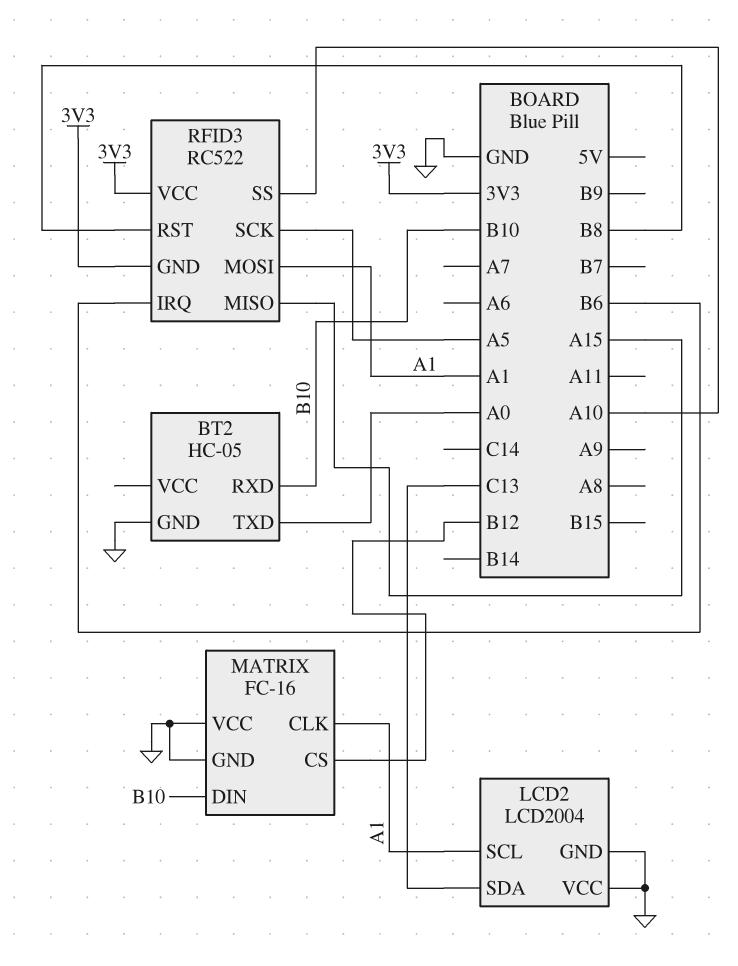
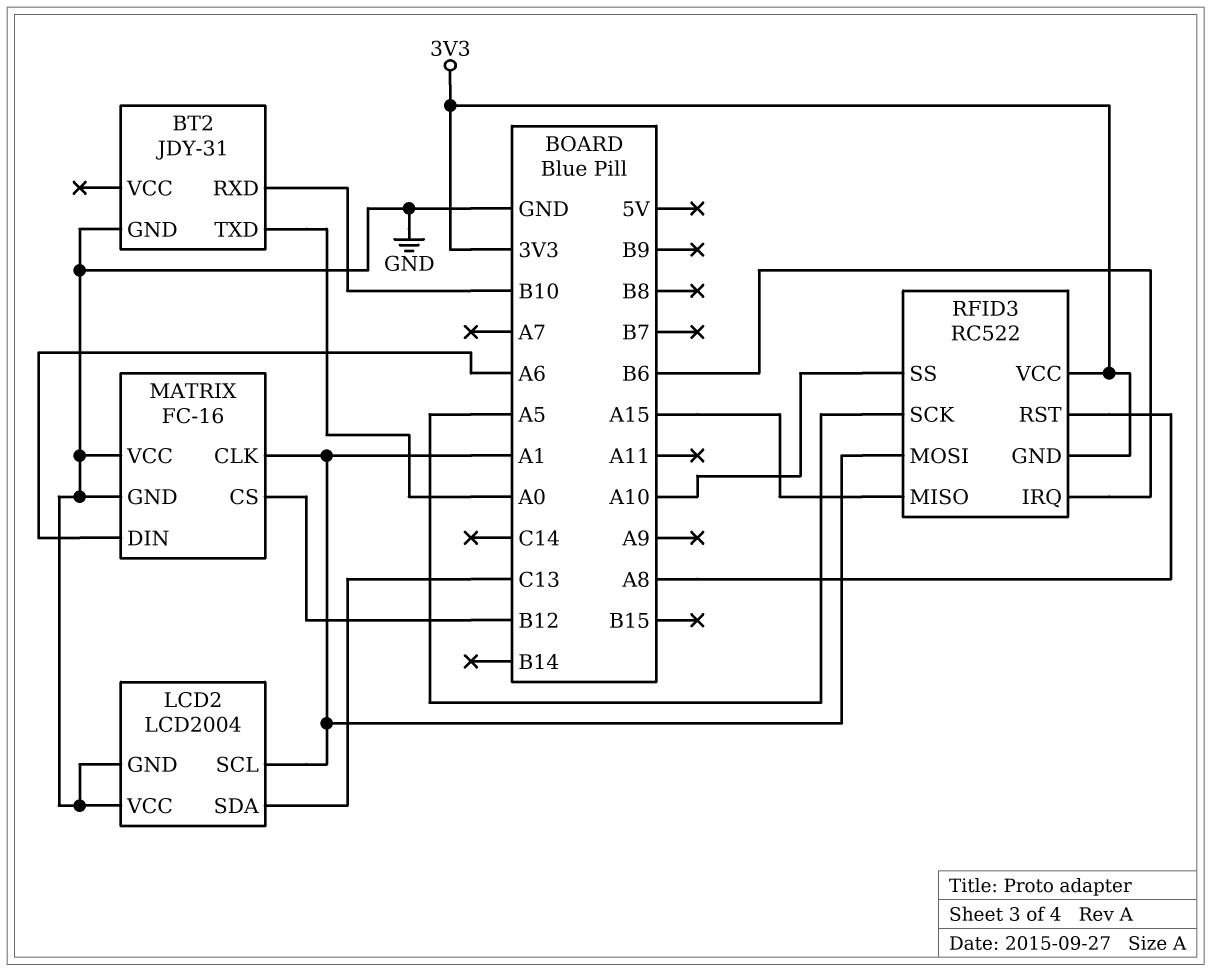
BT2: HC-05 -> JDY-31
MATRIX pin DIN: B10 -> A6
RFID3 pin RST: B8 -> A8

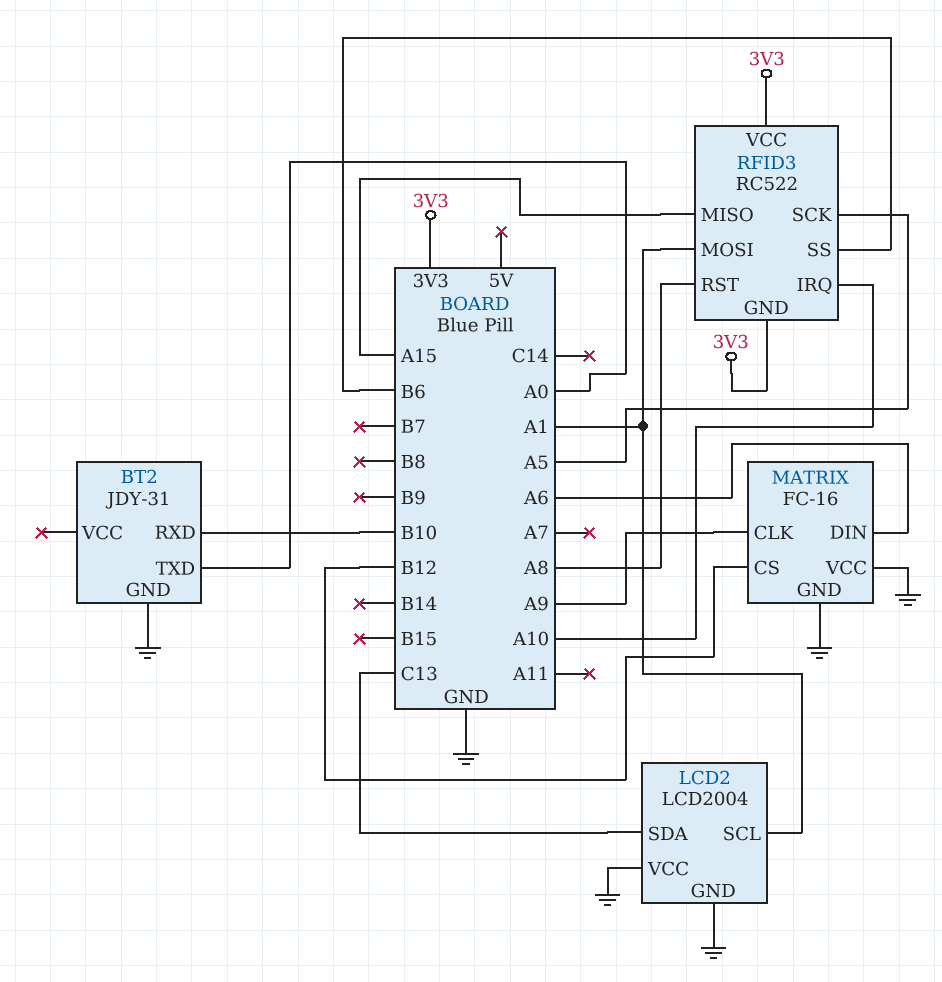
MATRIX pin CLK: A1 -> A9
RFID3 pin IRQ: B6 -> A10
RFID3 pin SS: A10 -> B6

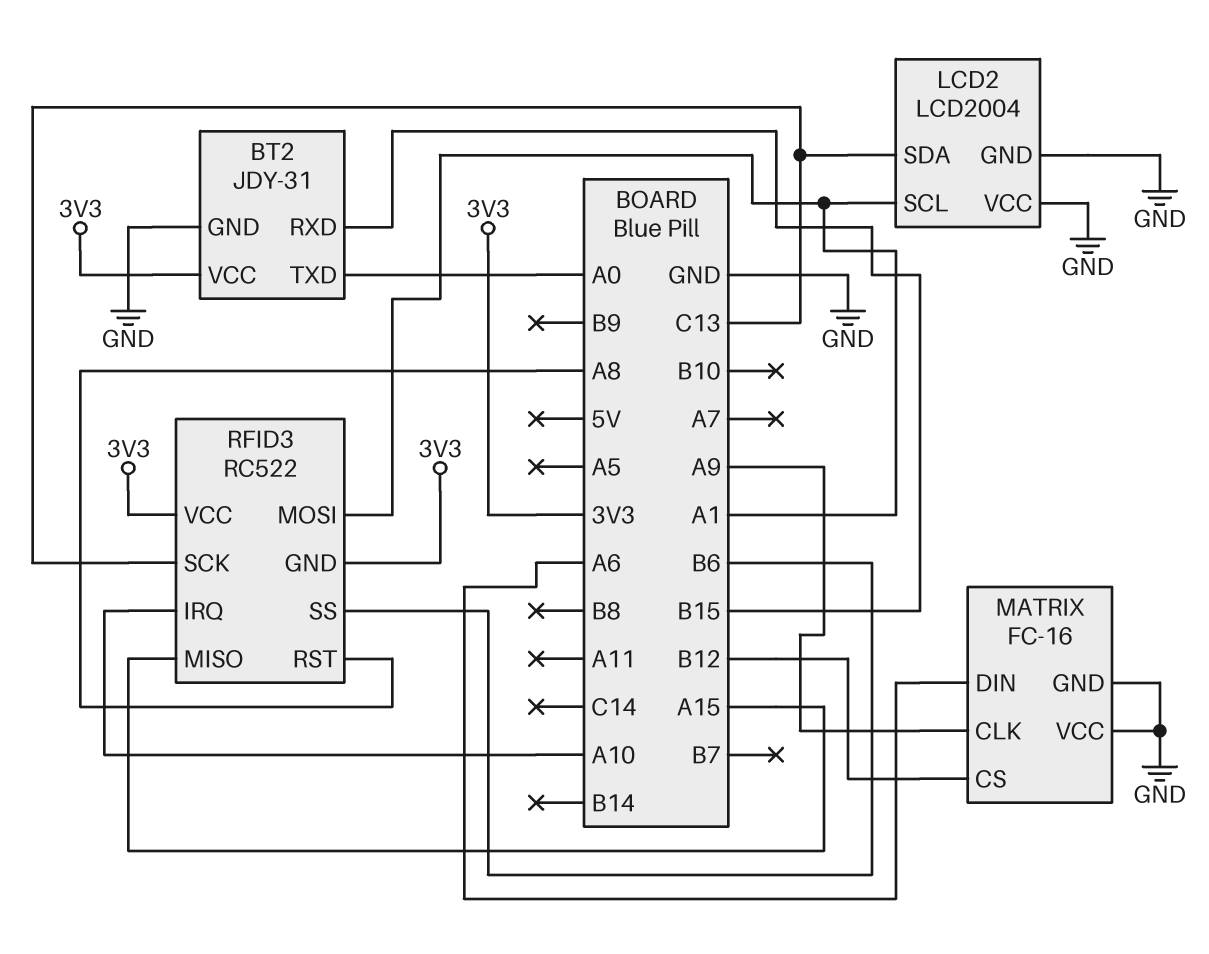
BT2 pin RXD: B10 -> B15
BT2 pin VCC: none -> 3V3
RFID3 pin SCK: A5 -> C13

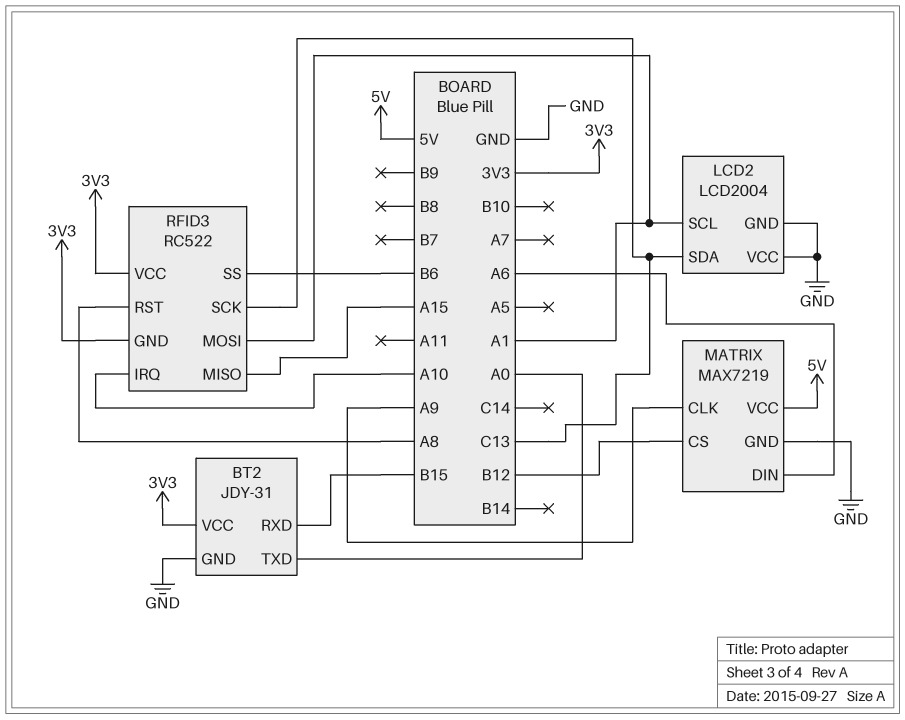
MATRIX: FC-16 -> MAX7219
MATRIX pin VCC: GND -> 5V

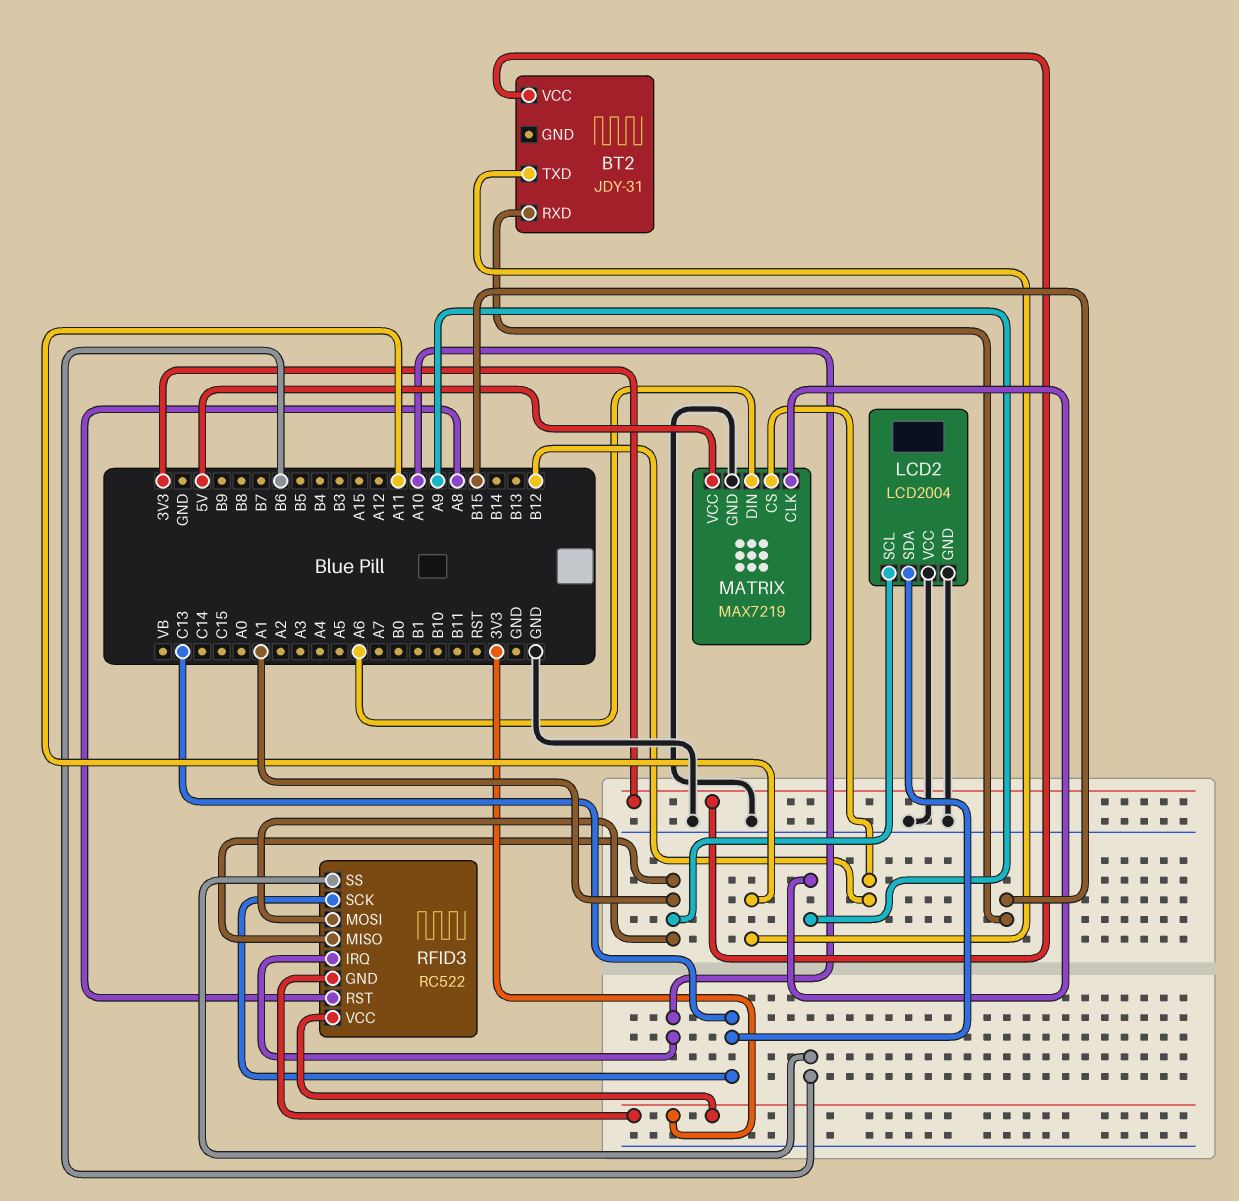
BT2 pin GND: GND -> none
BT2 pin TXD: A0 -> A11
RFID3 pin MISO: A15 -> A1

